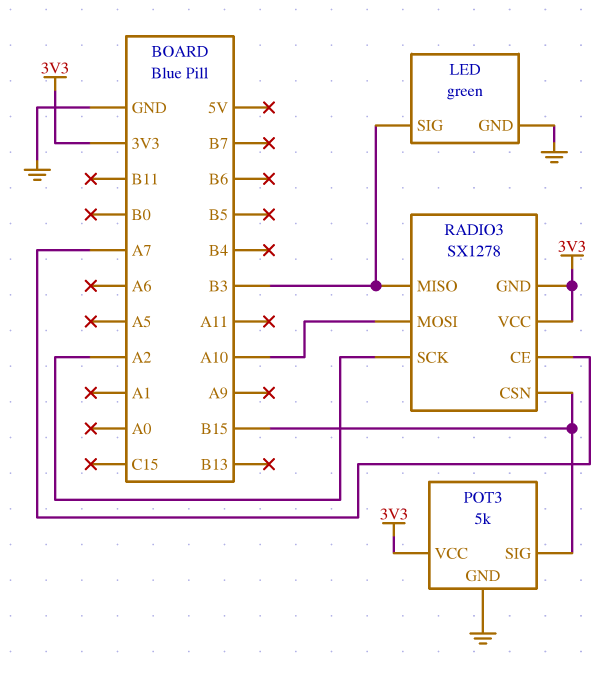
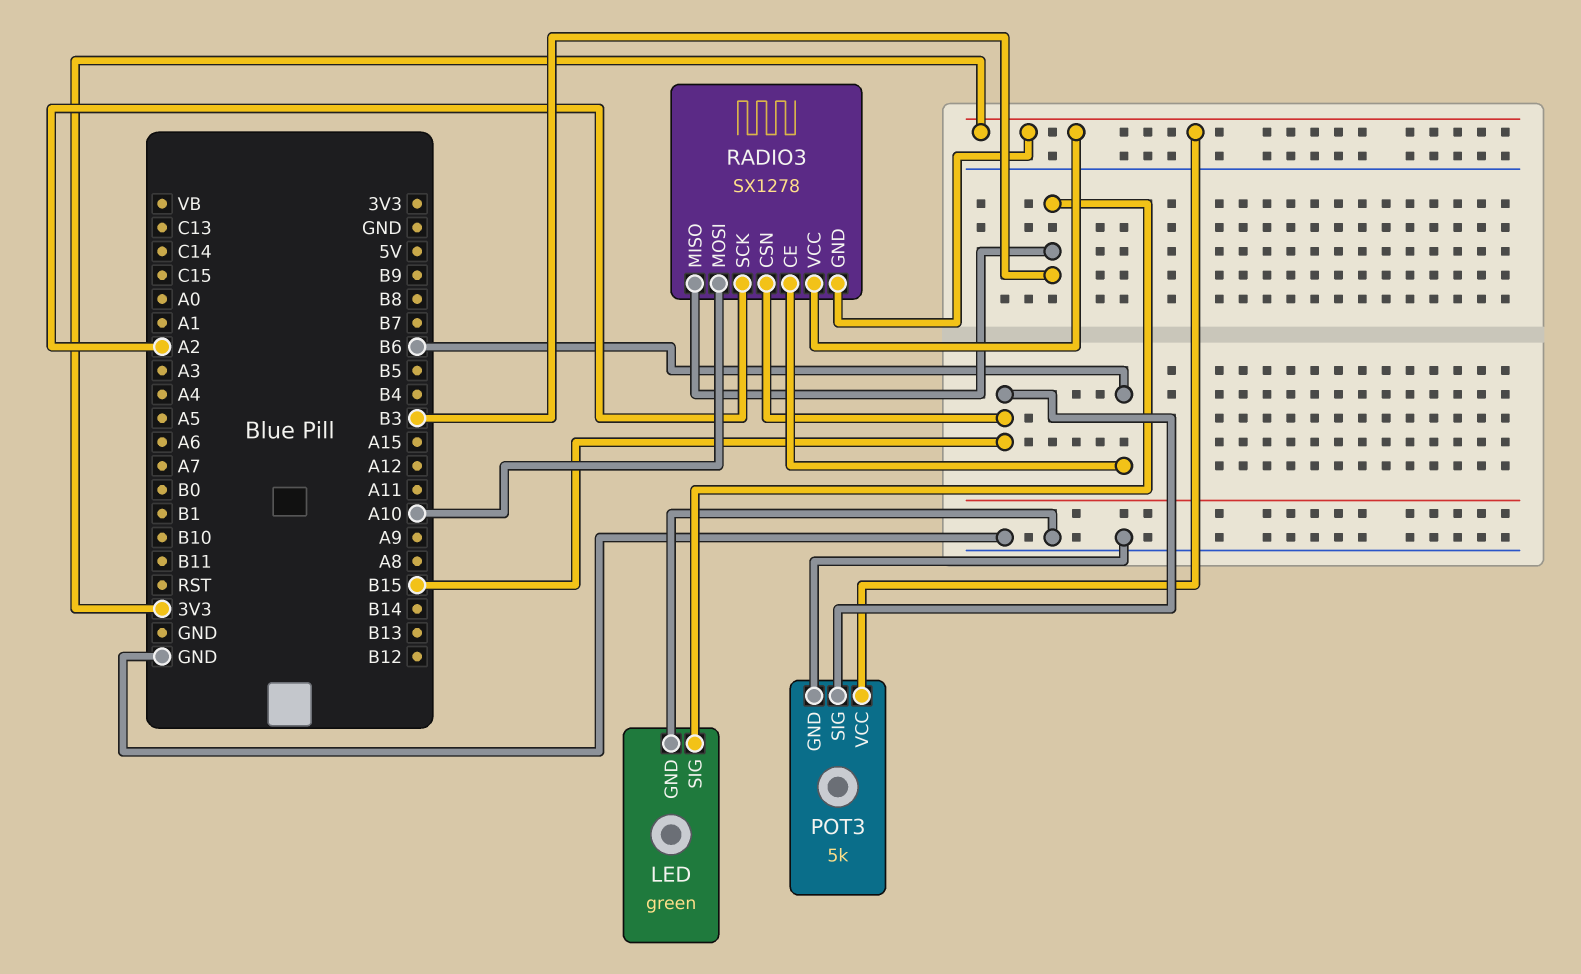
RADIO3 pin CE: A7 -> B6

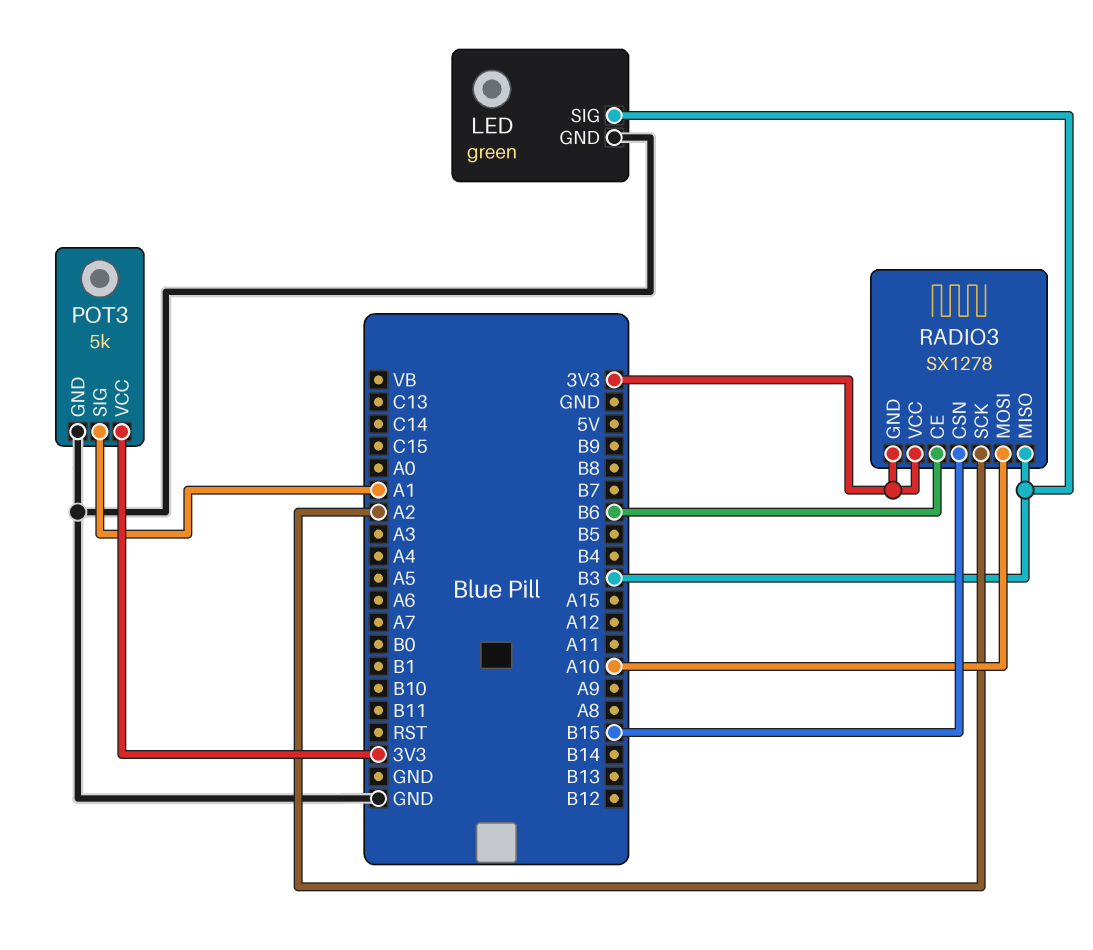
POT3 pin SIG: B15 -> A1

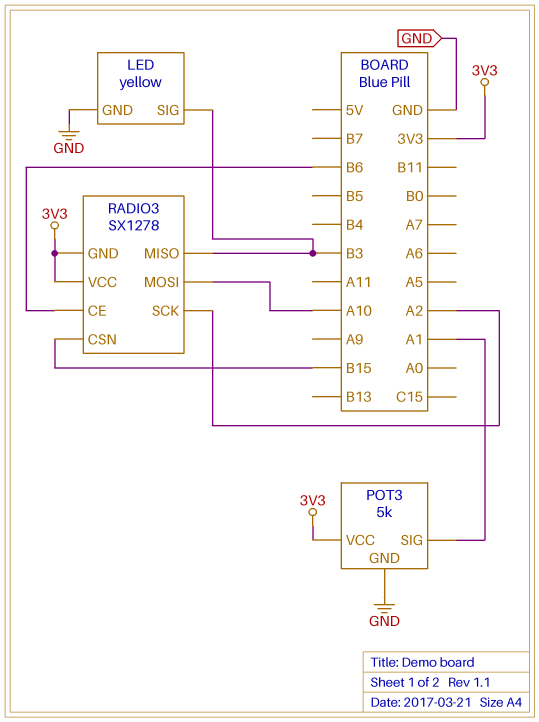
LED: green -> yellow

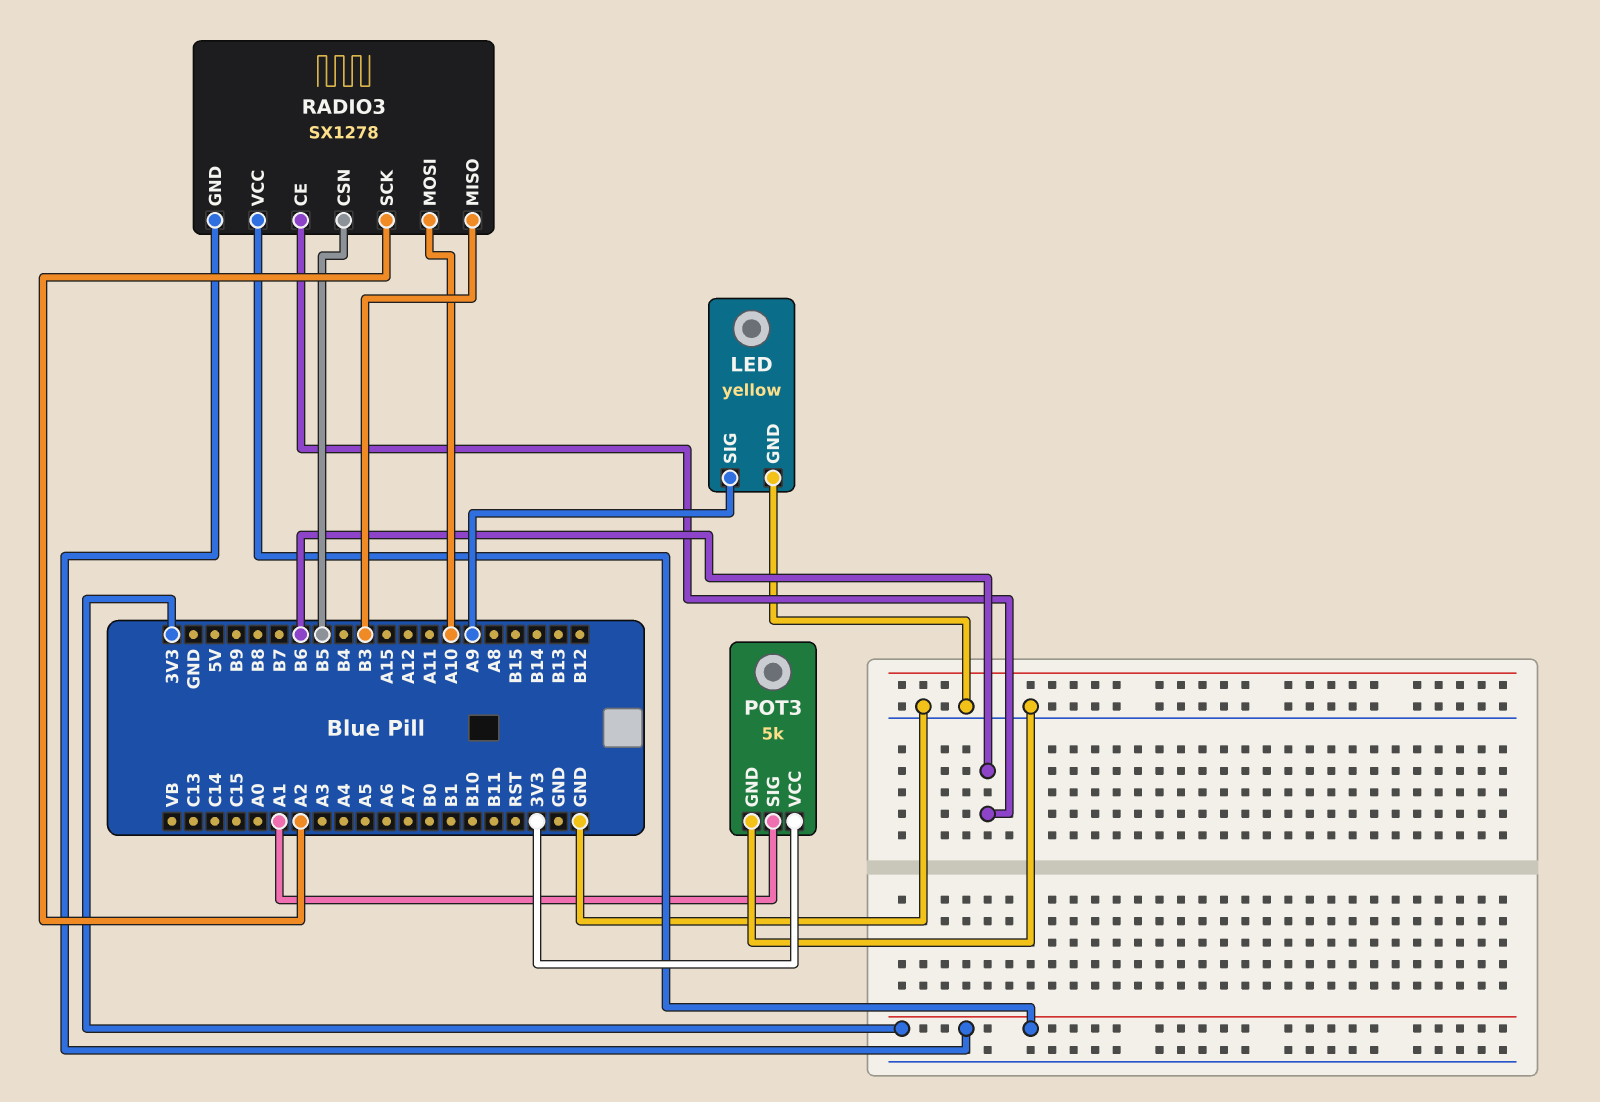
LED pin SIG: B3 -> A9
RADIO3 pin CSN: B15 -> B5

